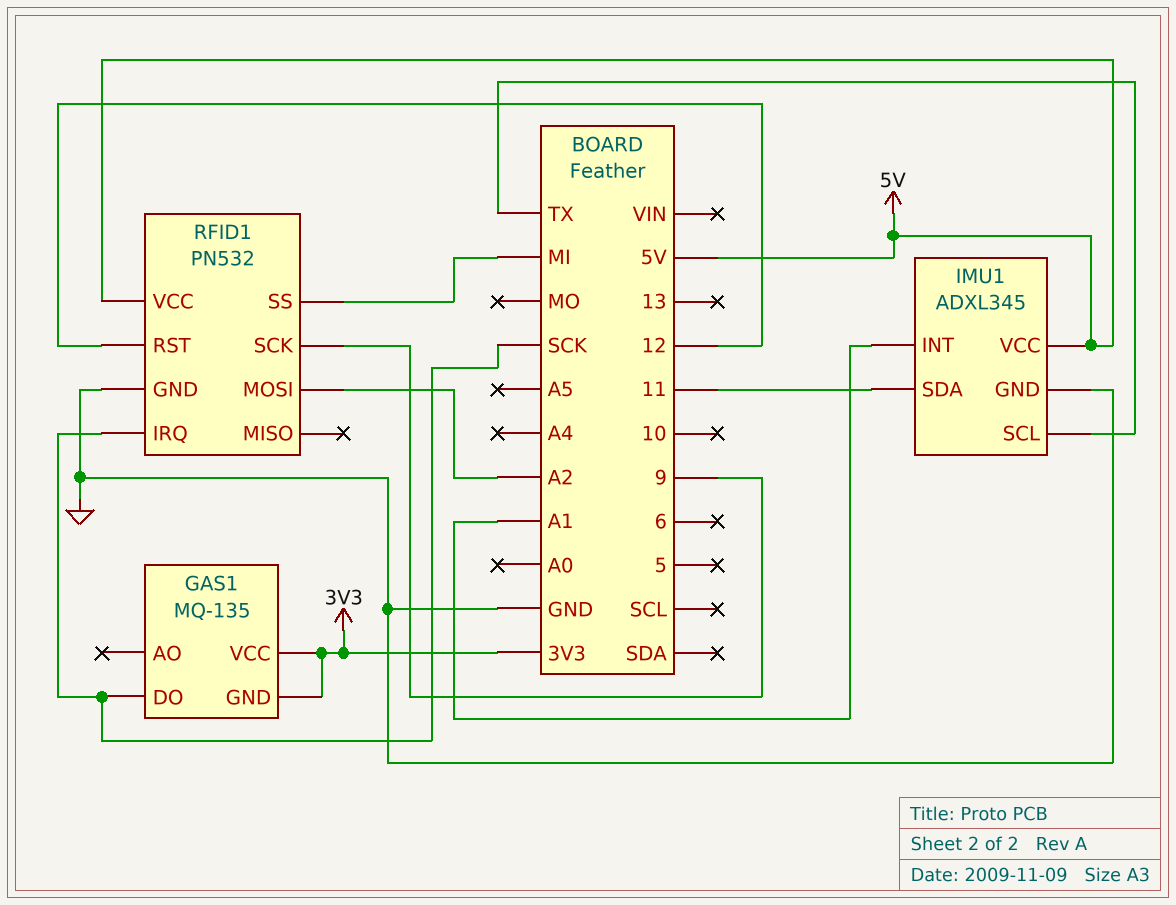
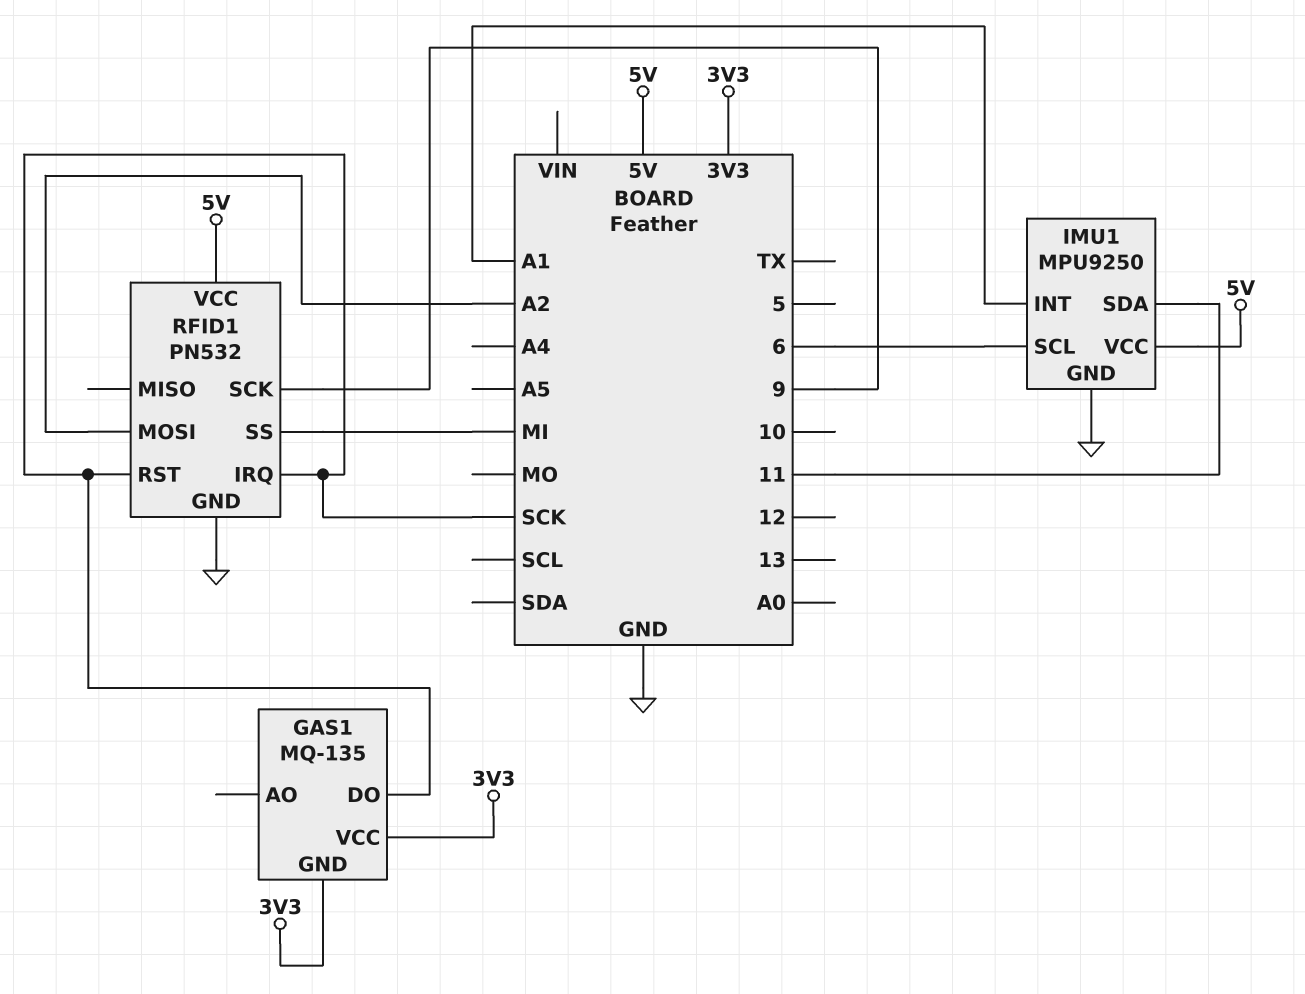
IMU1: ADXL345 -> MPU9250
IMU1 pin SCL: TX -> 6
RFID1 pin RST: 12 -> SCK

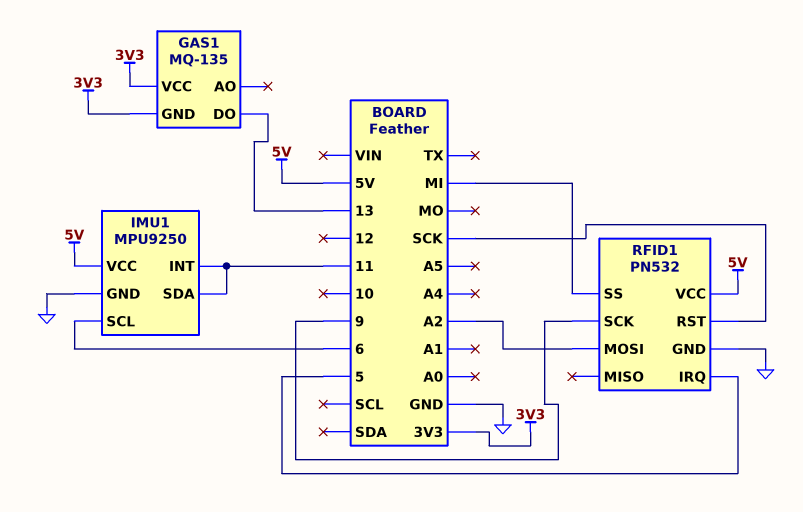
GAS1 pin DO: SCK -> 13
IMU1 pin INT: A1 -> 11
RFID1 pin IRQ: SCK -> 5

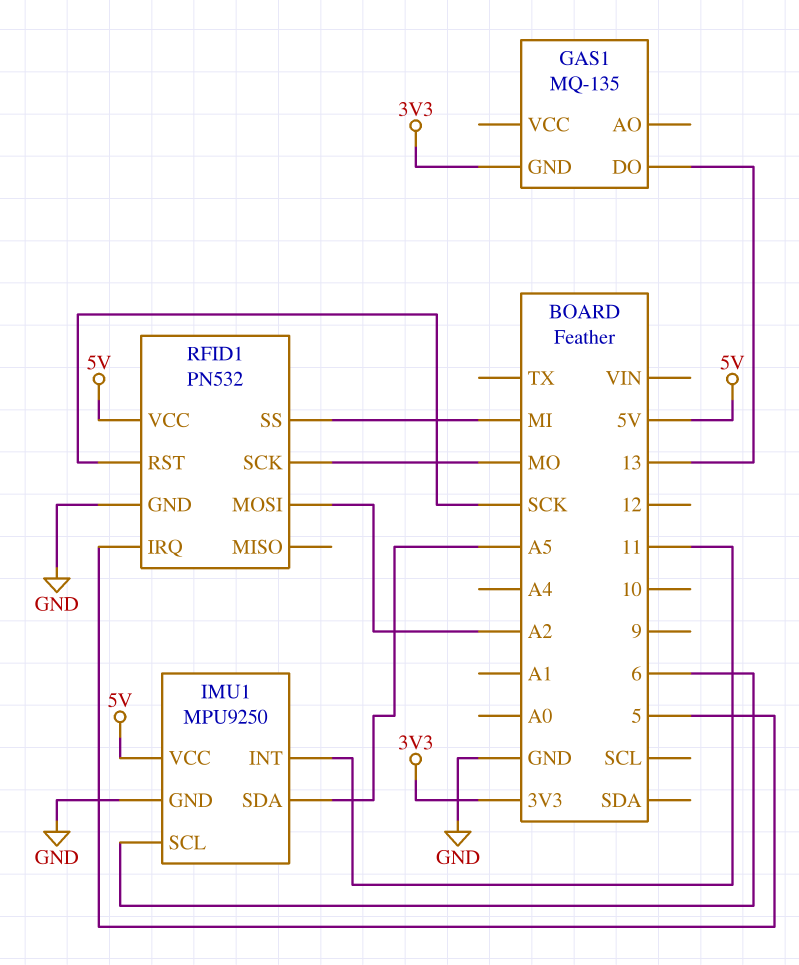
GAS1 pin VCC: 3V3 -> none
IMU1 pin SDA: 11 -> A5
RFID1 pin SCK: 9 -> MO

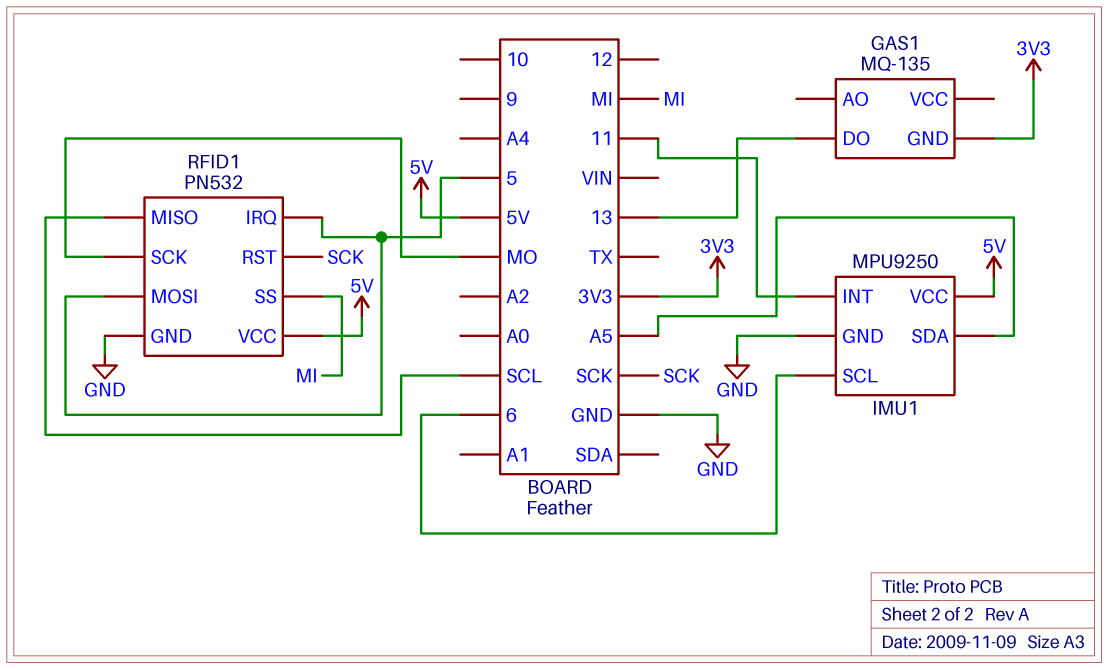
RFID1 pin MISO: none -> SCL
RFID1 pin MOSI: A2 -> 5

